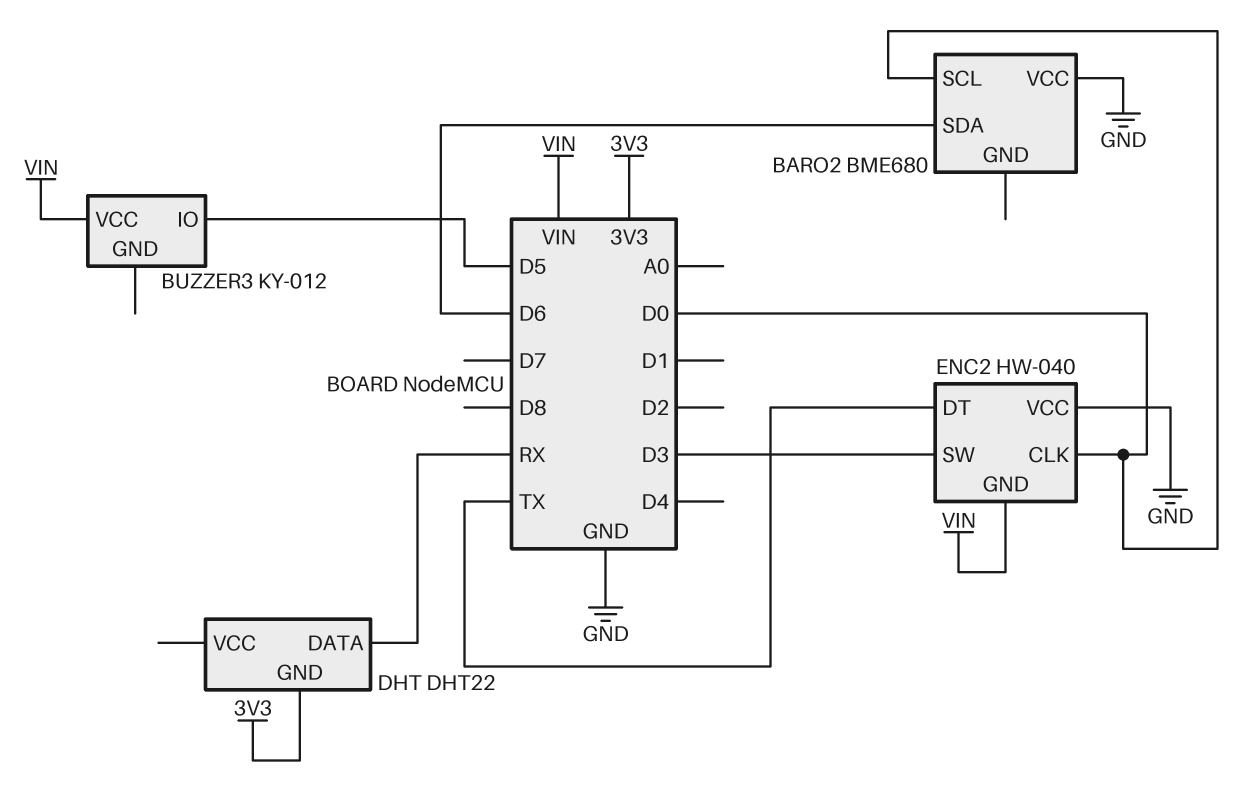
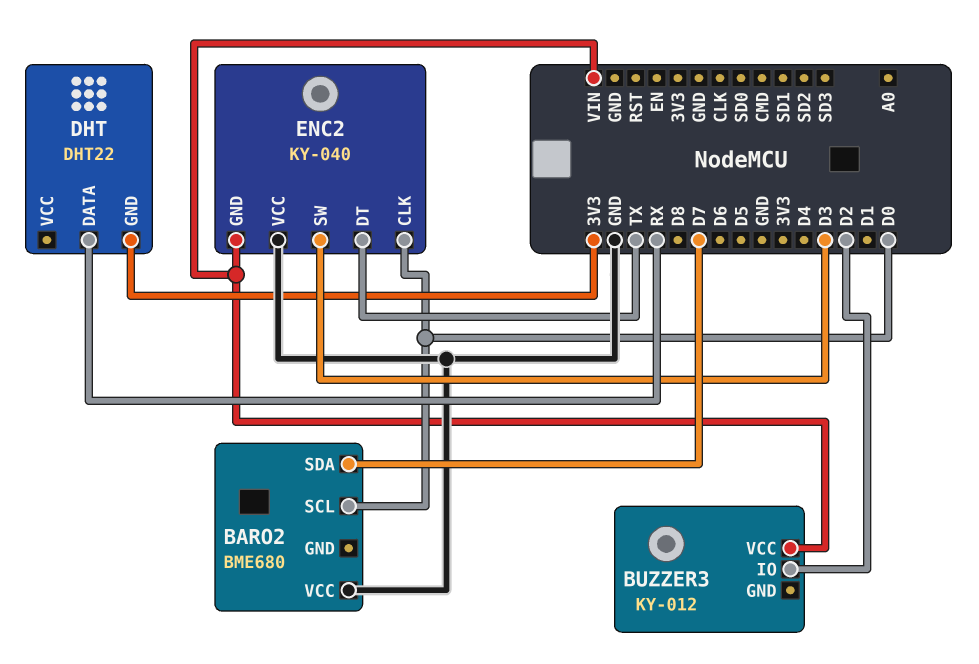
BARO2 pin SDA: D6 -> D7
BUZZER3 pin IO: D5 -> D2
ENC2: HW-040 -> KY-040

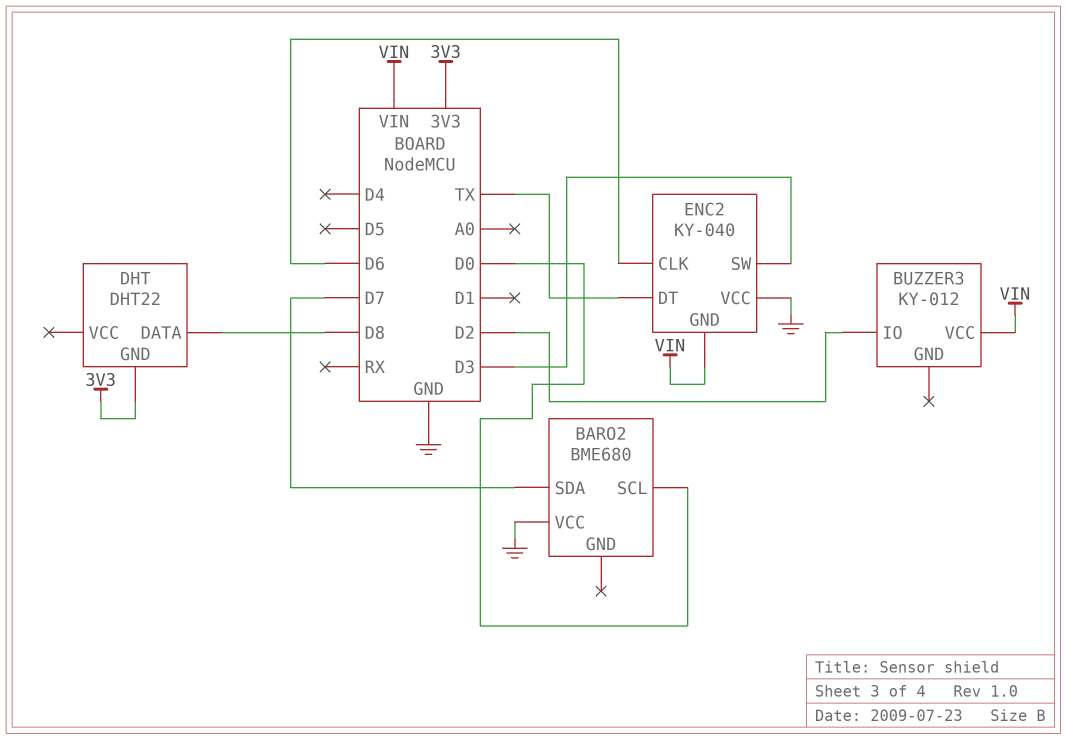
DHT pin DATA: RX -> D8
ENC2 pin CLK: D0 -> D6

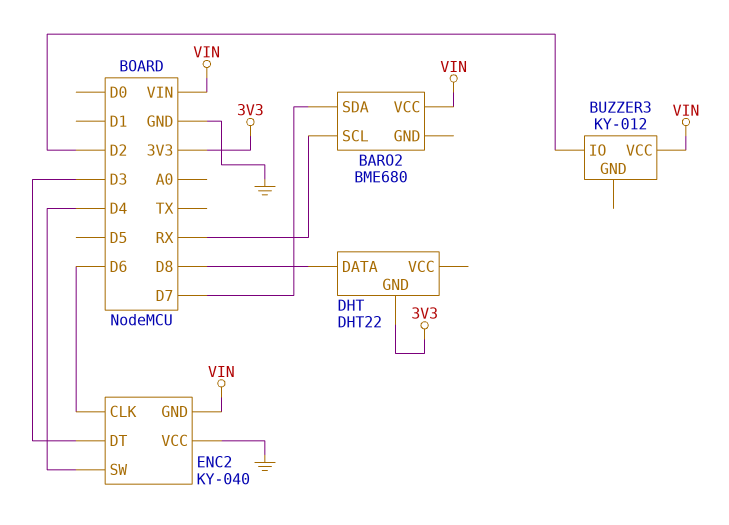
BARO2 pin SCL: D0 -> RX
BARO2 pin VCC: GND -> VIN
ENC2 pin DT: TX -> D3
ENC2 pin SW: D3 -> D4

